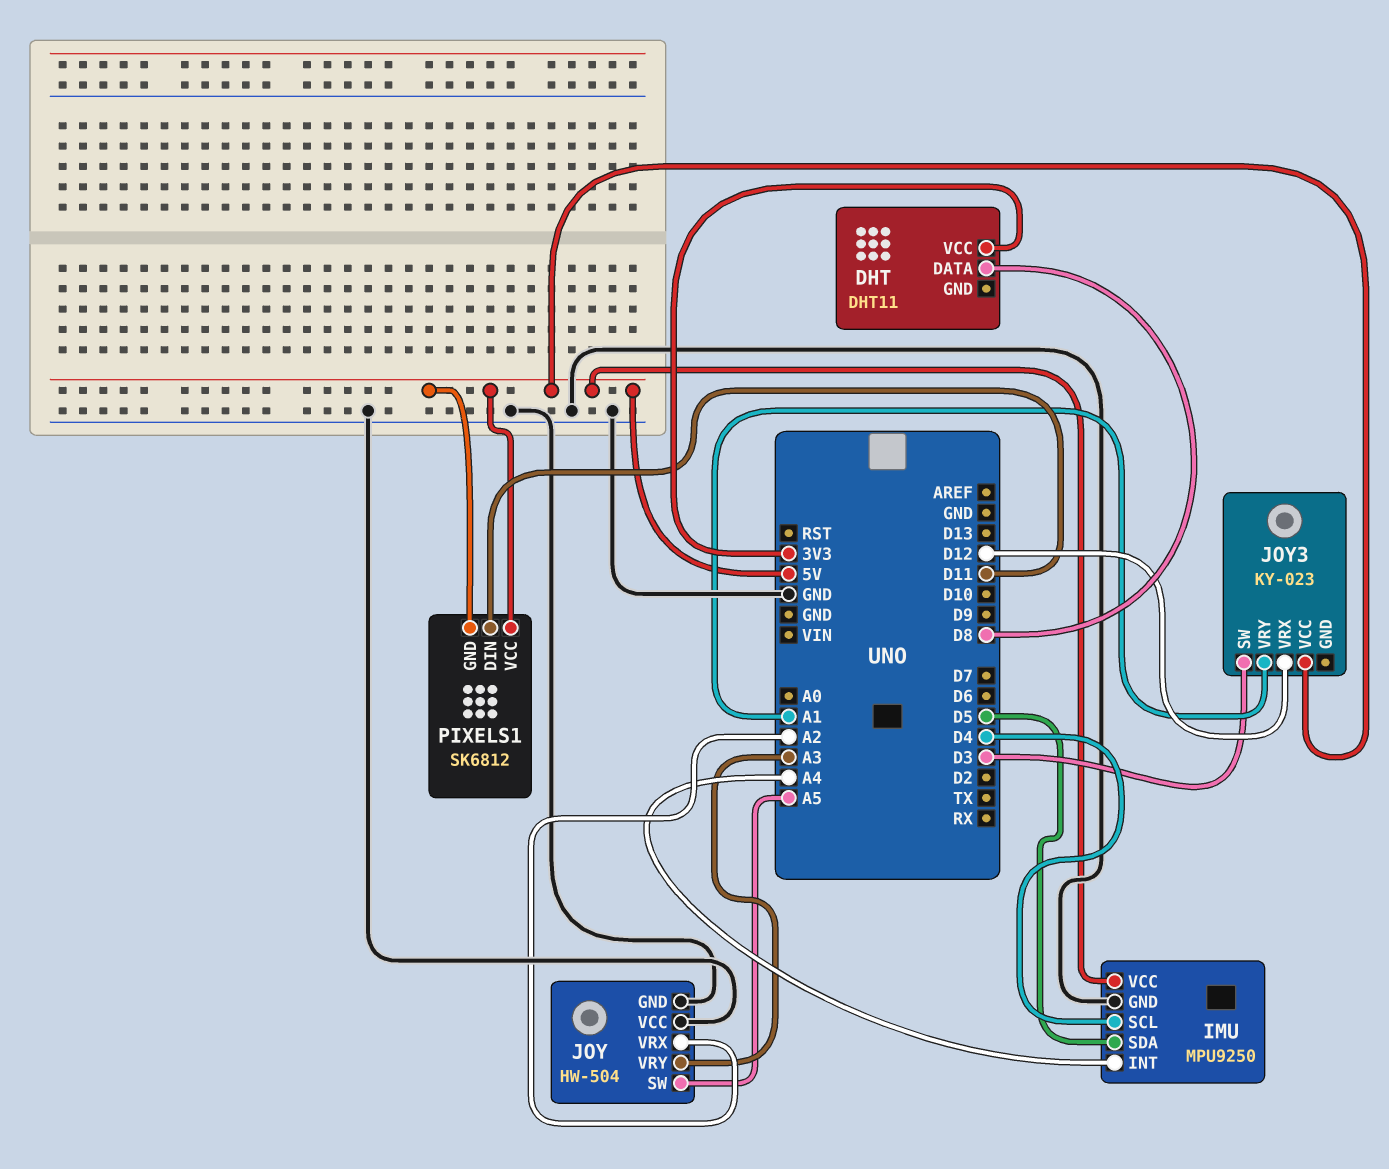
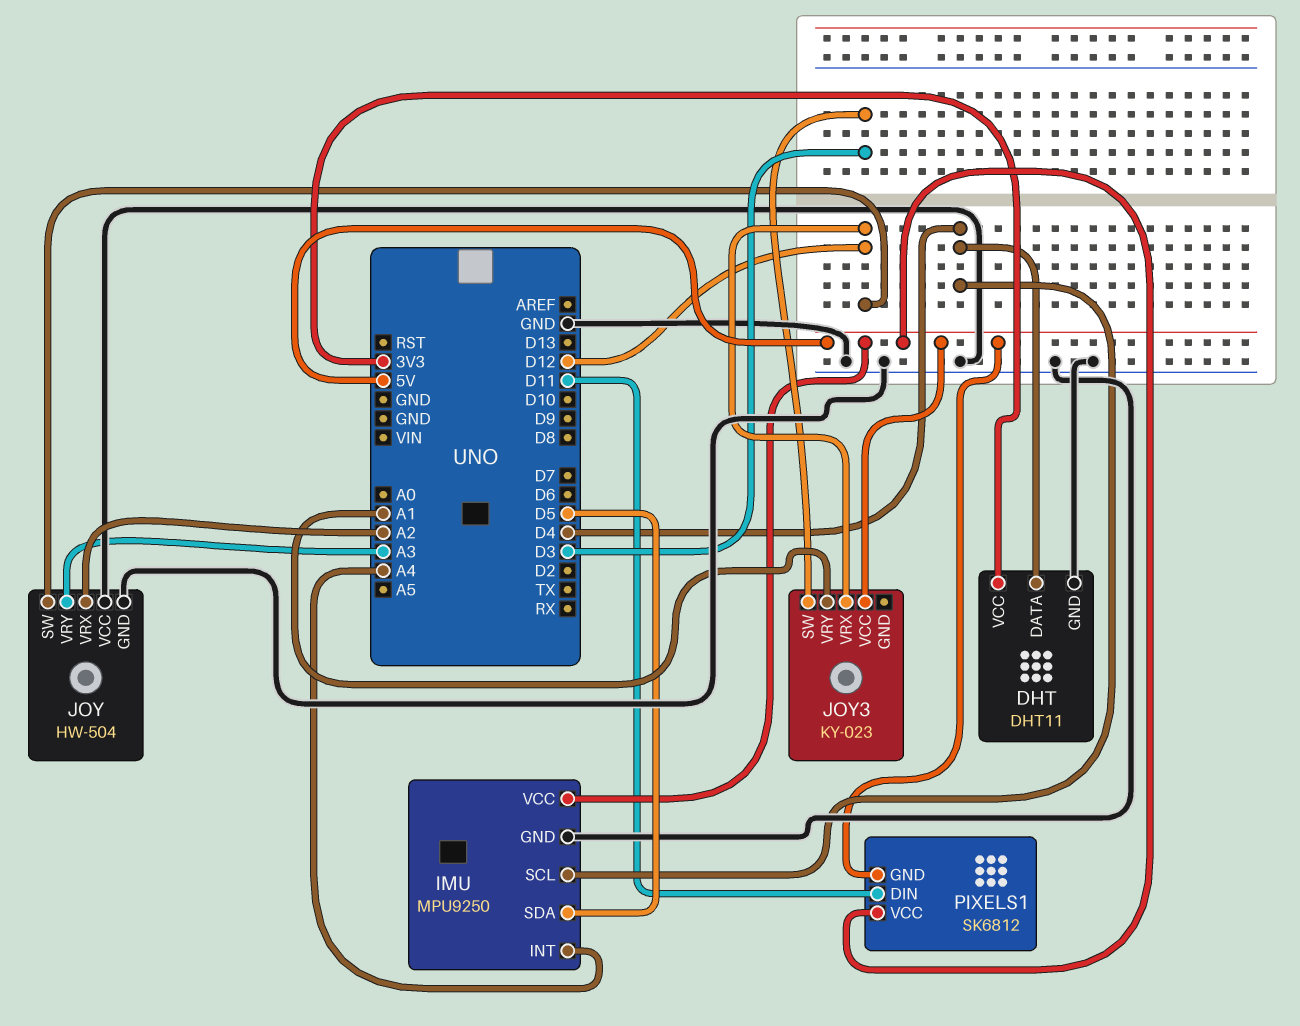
DHT pin DATA: D8 -> D4
DHT pin GND: none -> GND
JOY pin SW: A5 -> D12

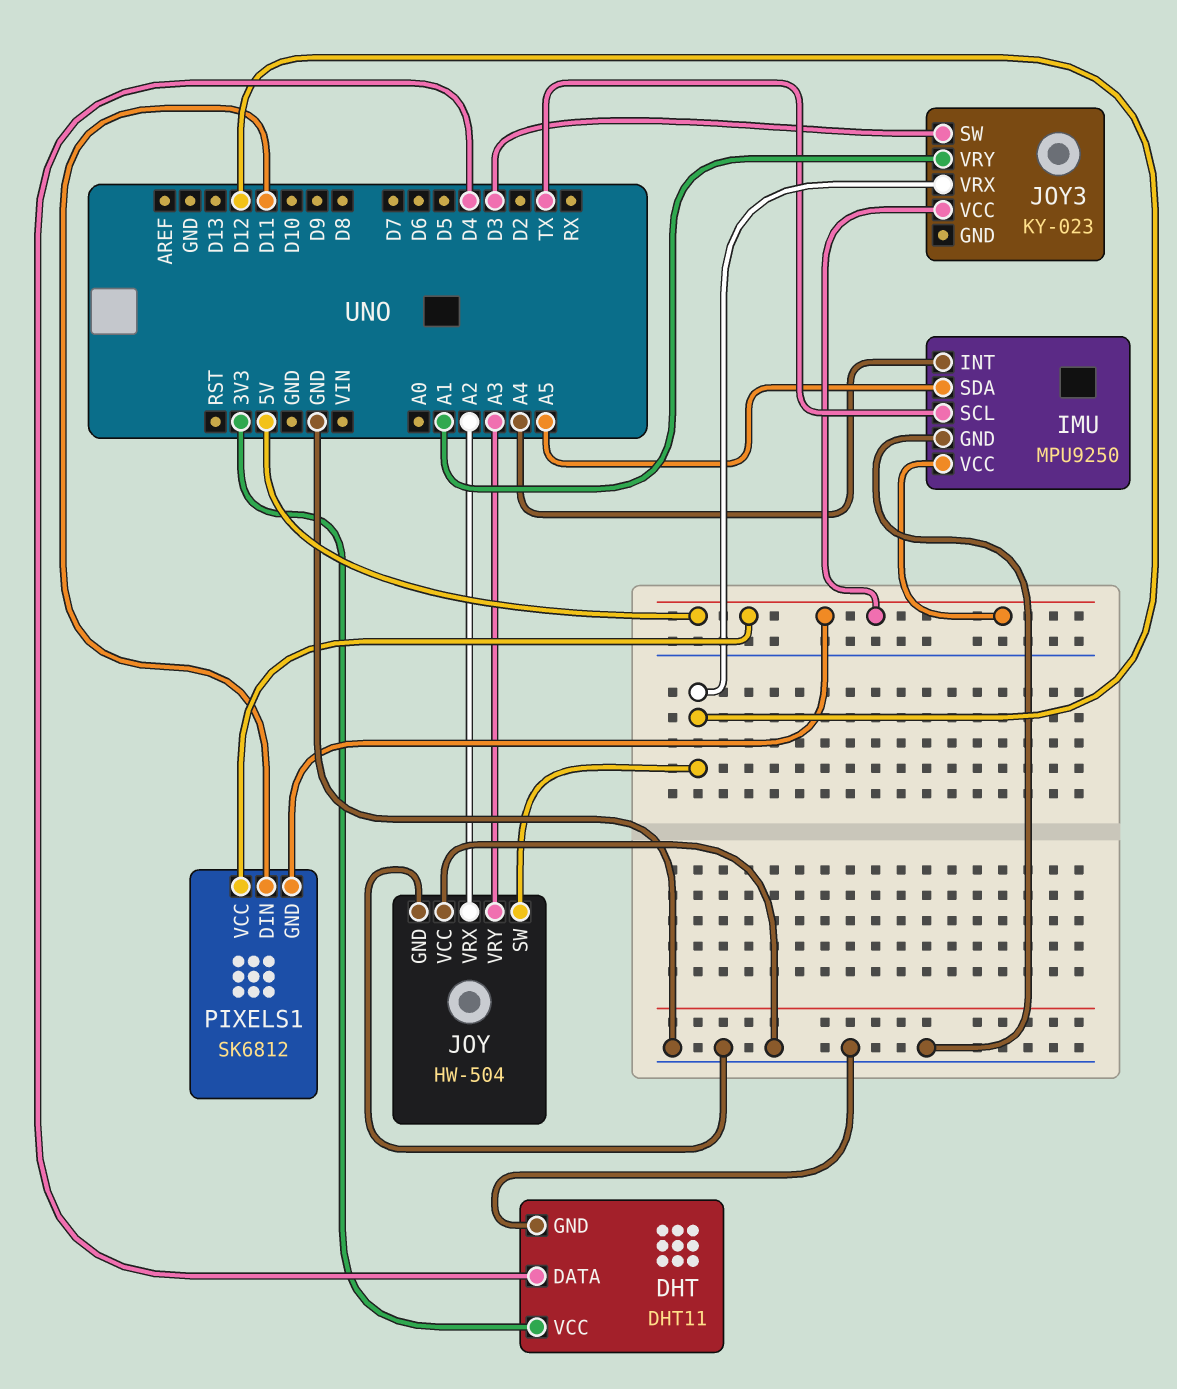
IMU pin SCL: D4 -> TX
IMU pin SDA: D5 -> A5

